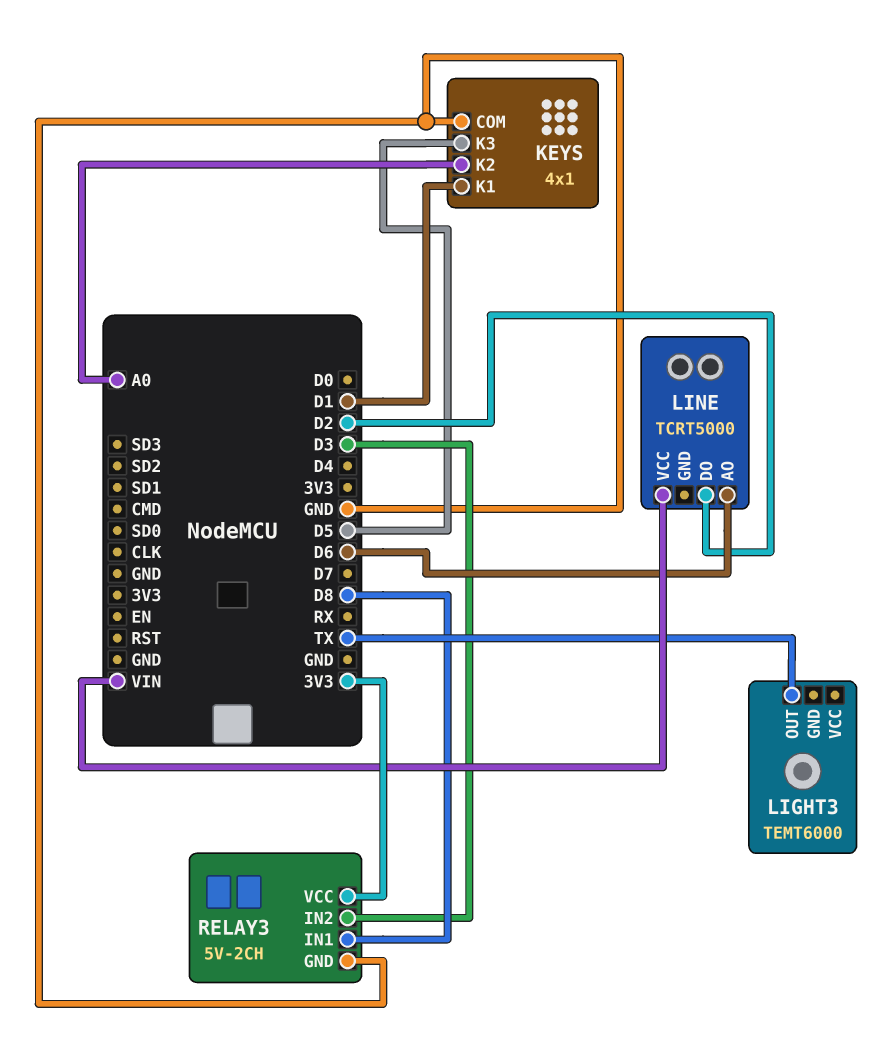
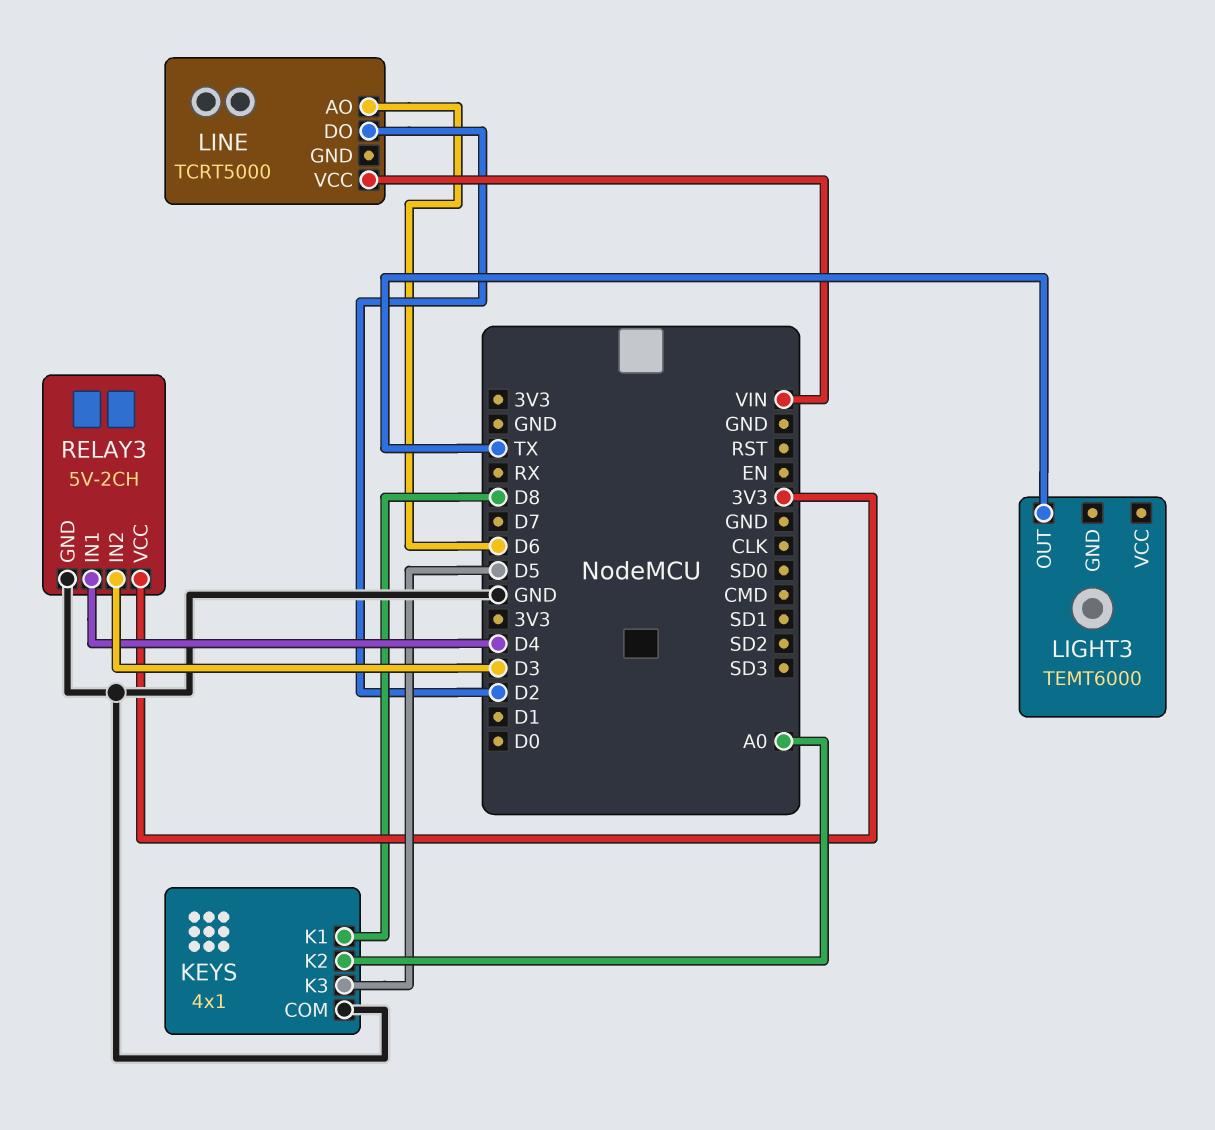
KEYS pin K1: D1 -> D8
RELAY3 pin IN1: D8 -> D4

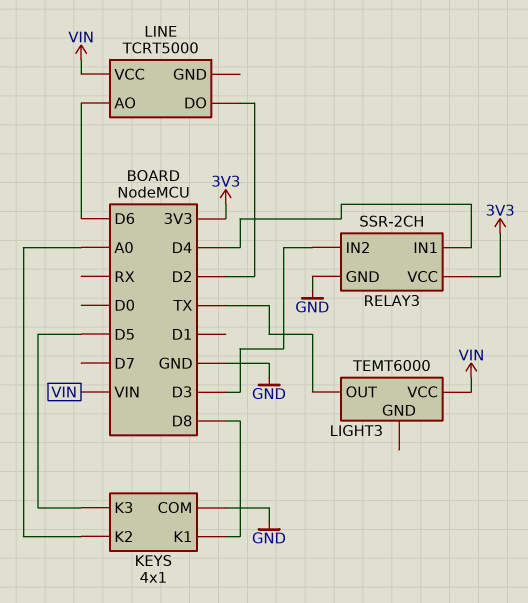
LIGHT3 pin VCC: none -> VIN
RELAY3: 5V-2CH -> SSR-2CH

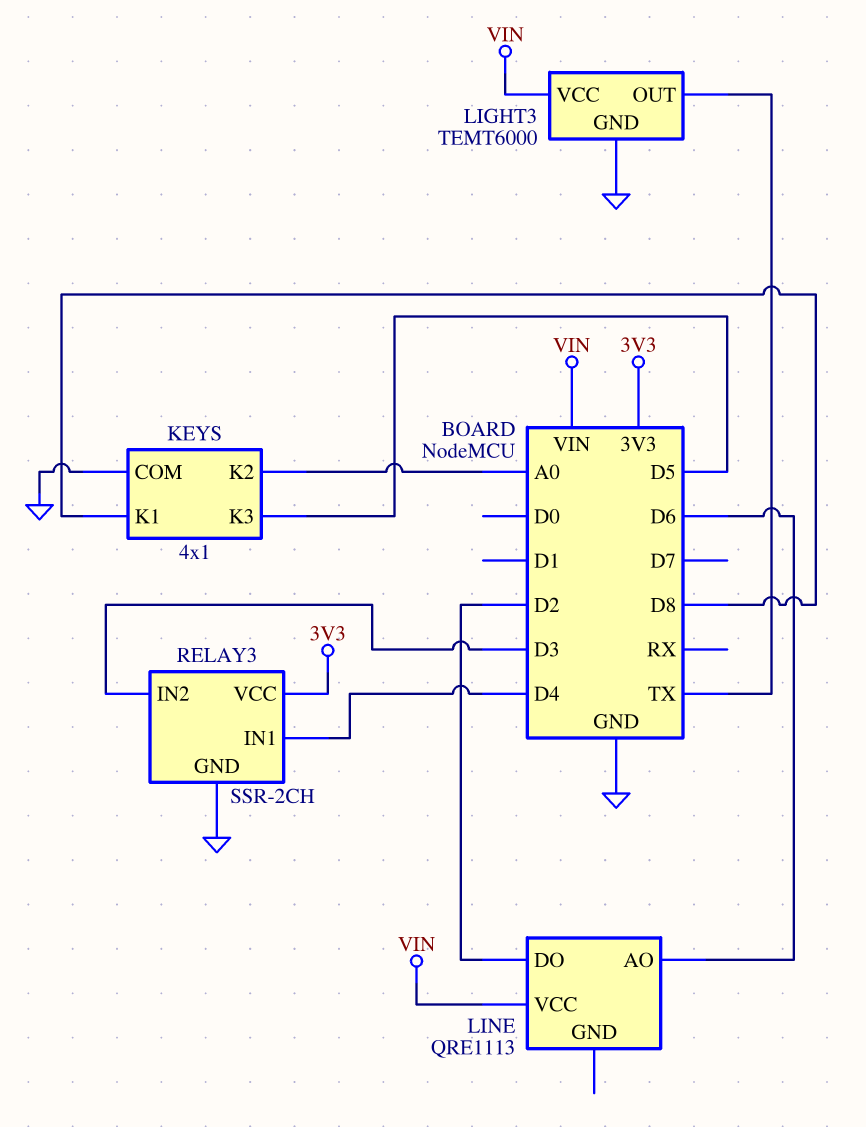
LIGHT3 pin GND: none -> GND
LINE: TCRT5000 -> QRE1113

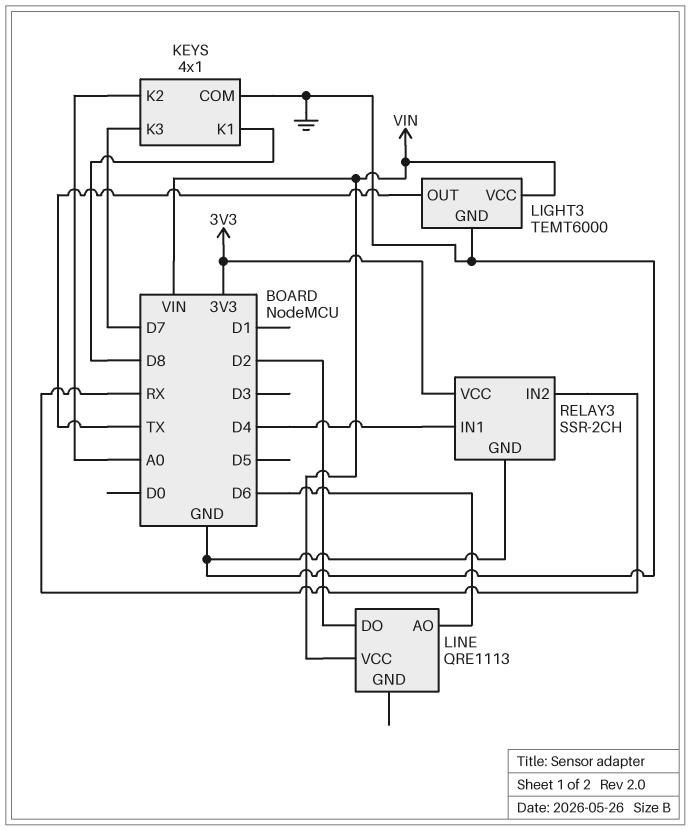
KEYS pin K3: D5 -> D7
RELAY3 pin IN2: D3 -> RX

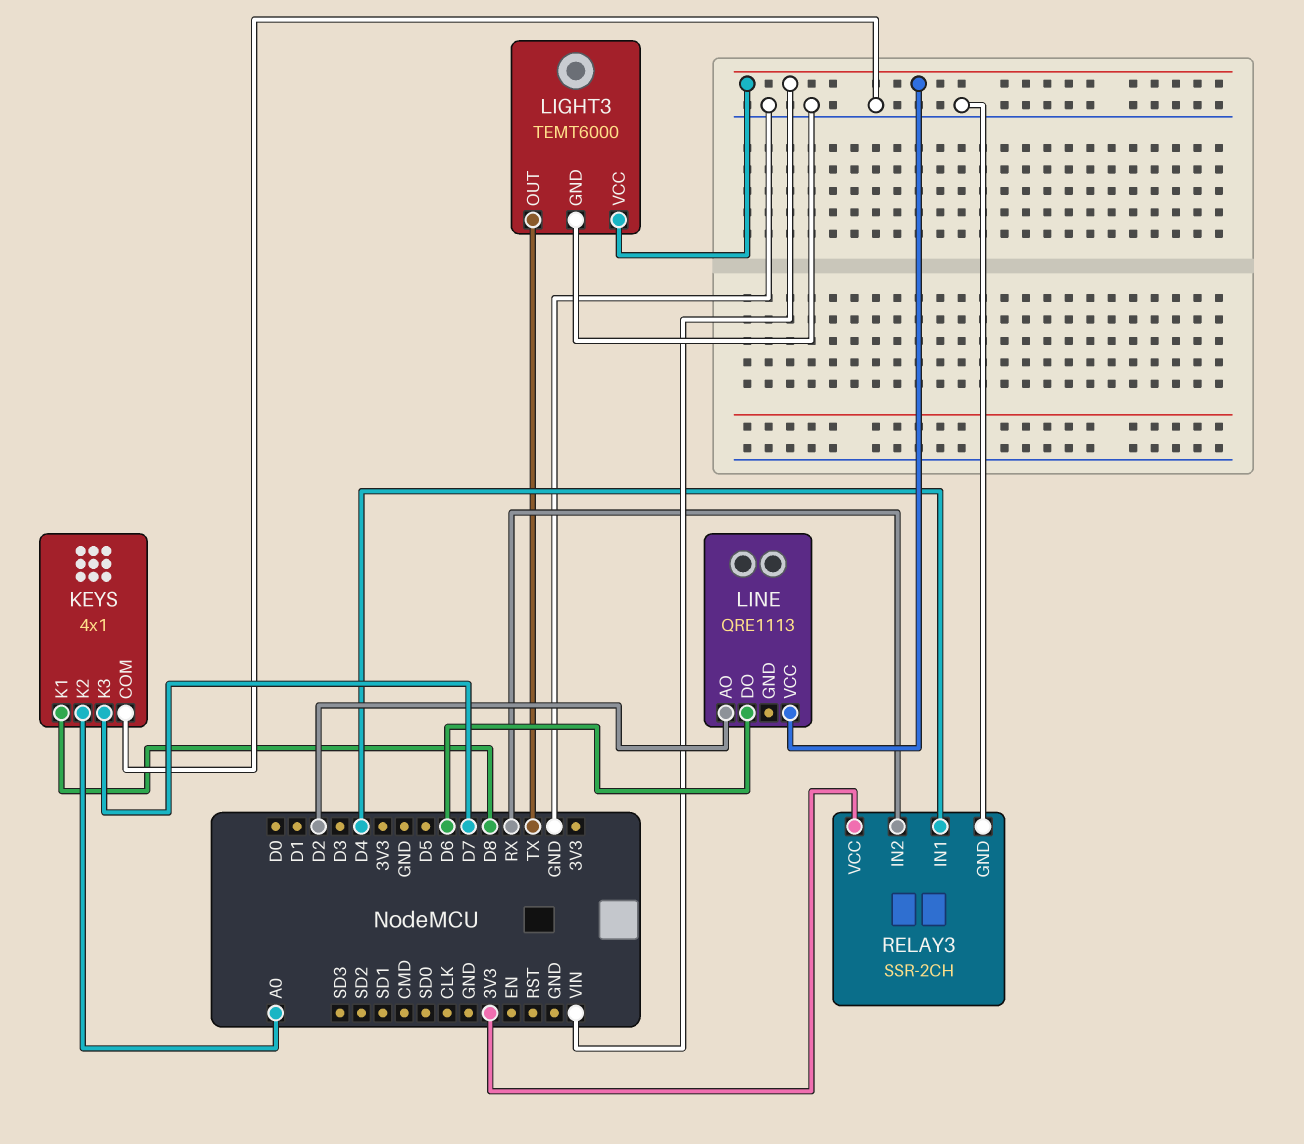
LINE pin AO: D6 -> D2
LINE pin DO: D2 -> D6

